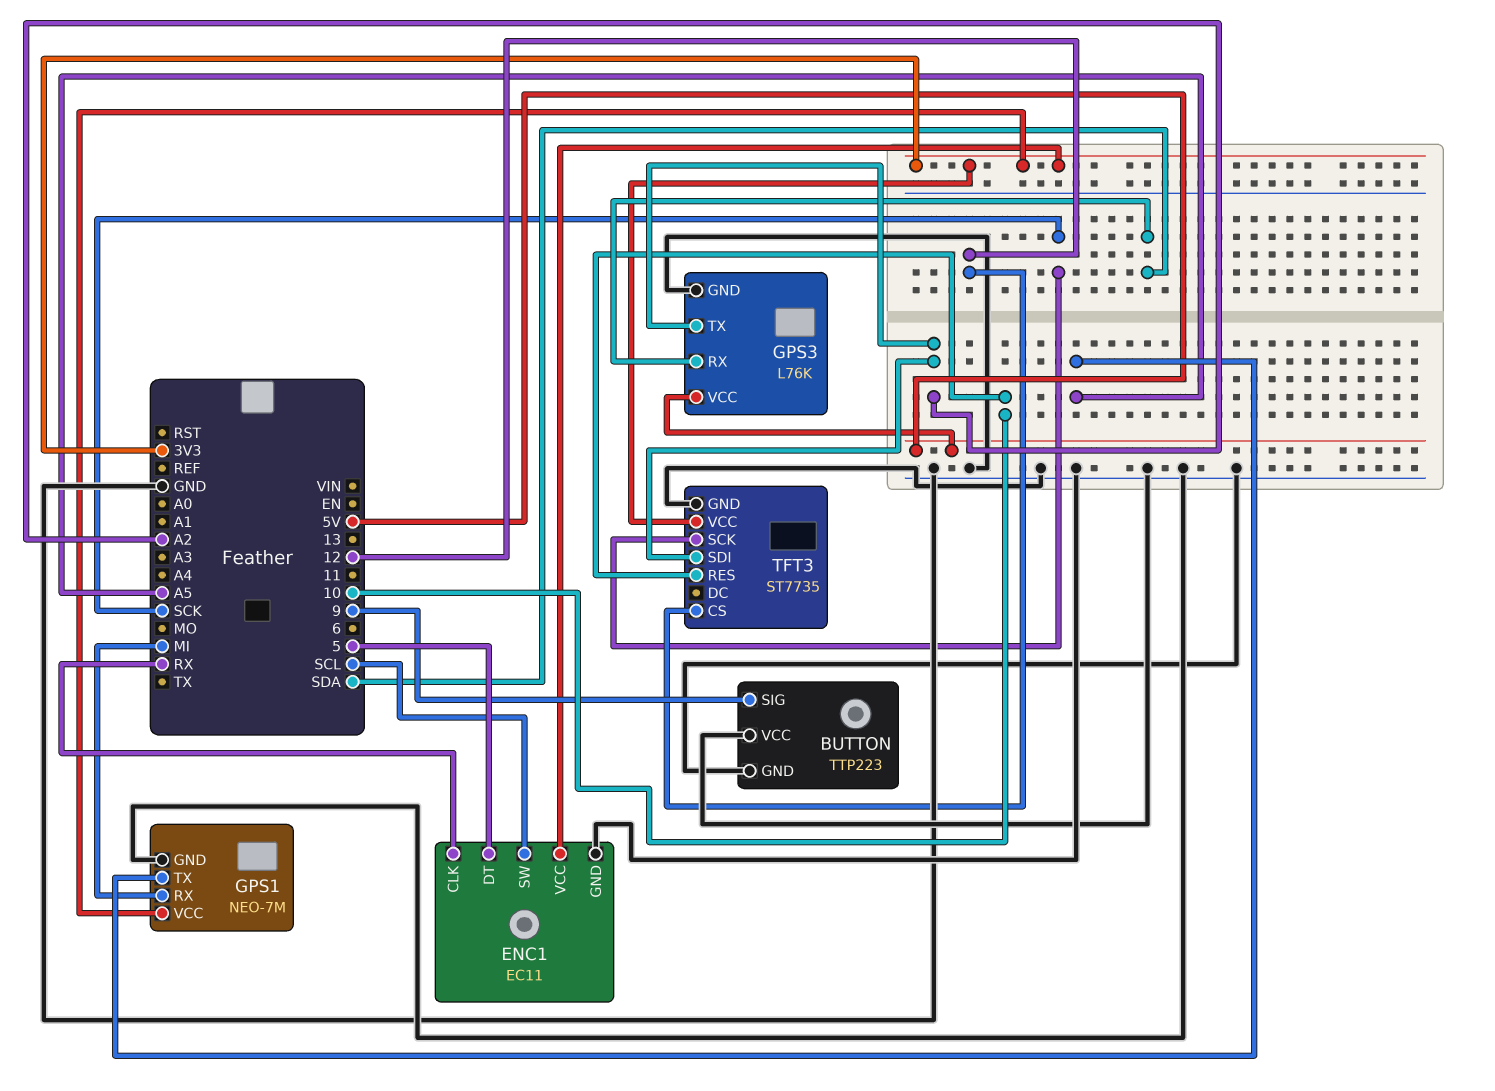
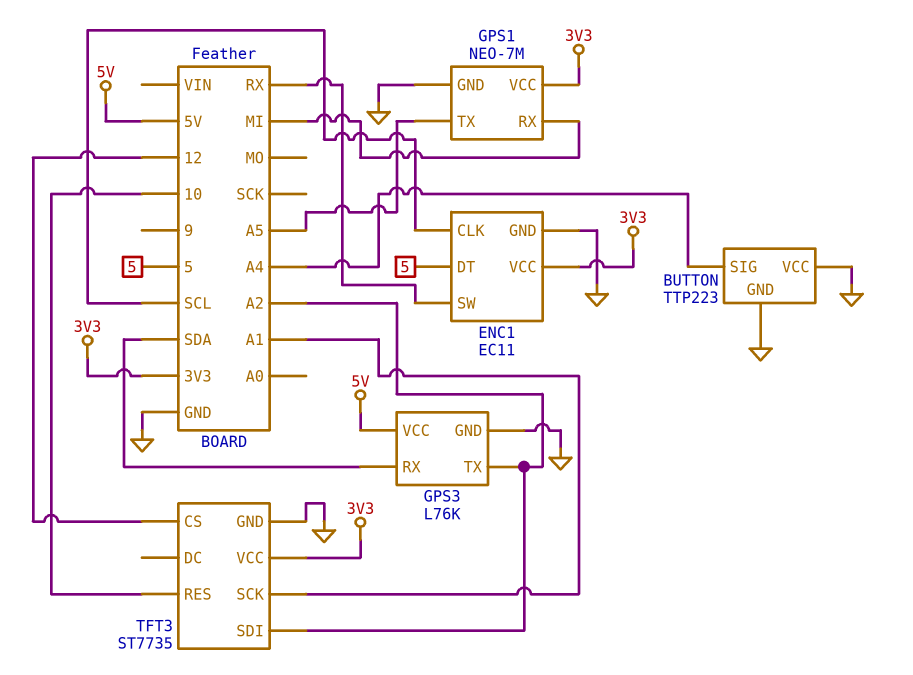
BUTTON pin SIG: 9 -> A4
ENC1 pin CLK: RX -> SCL
ENC1 pin SW: SCL -> RX
TFT3 pin SCK: SCK -> A1

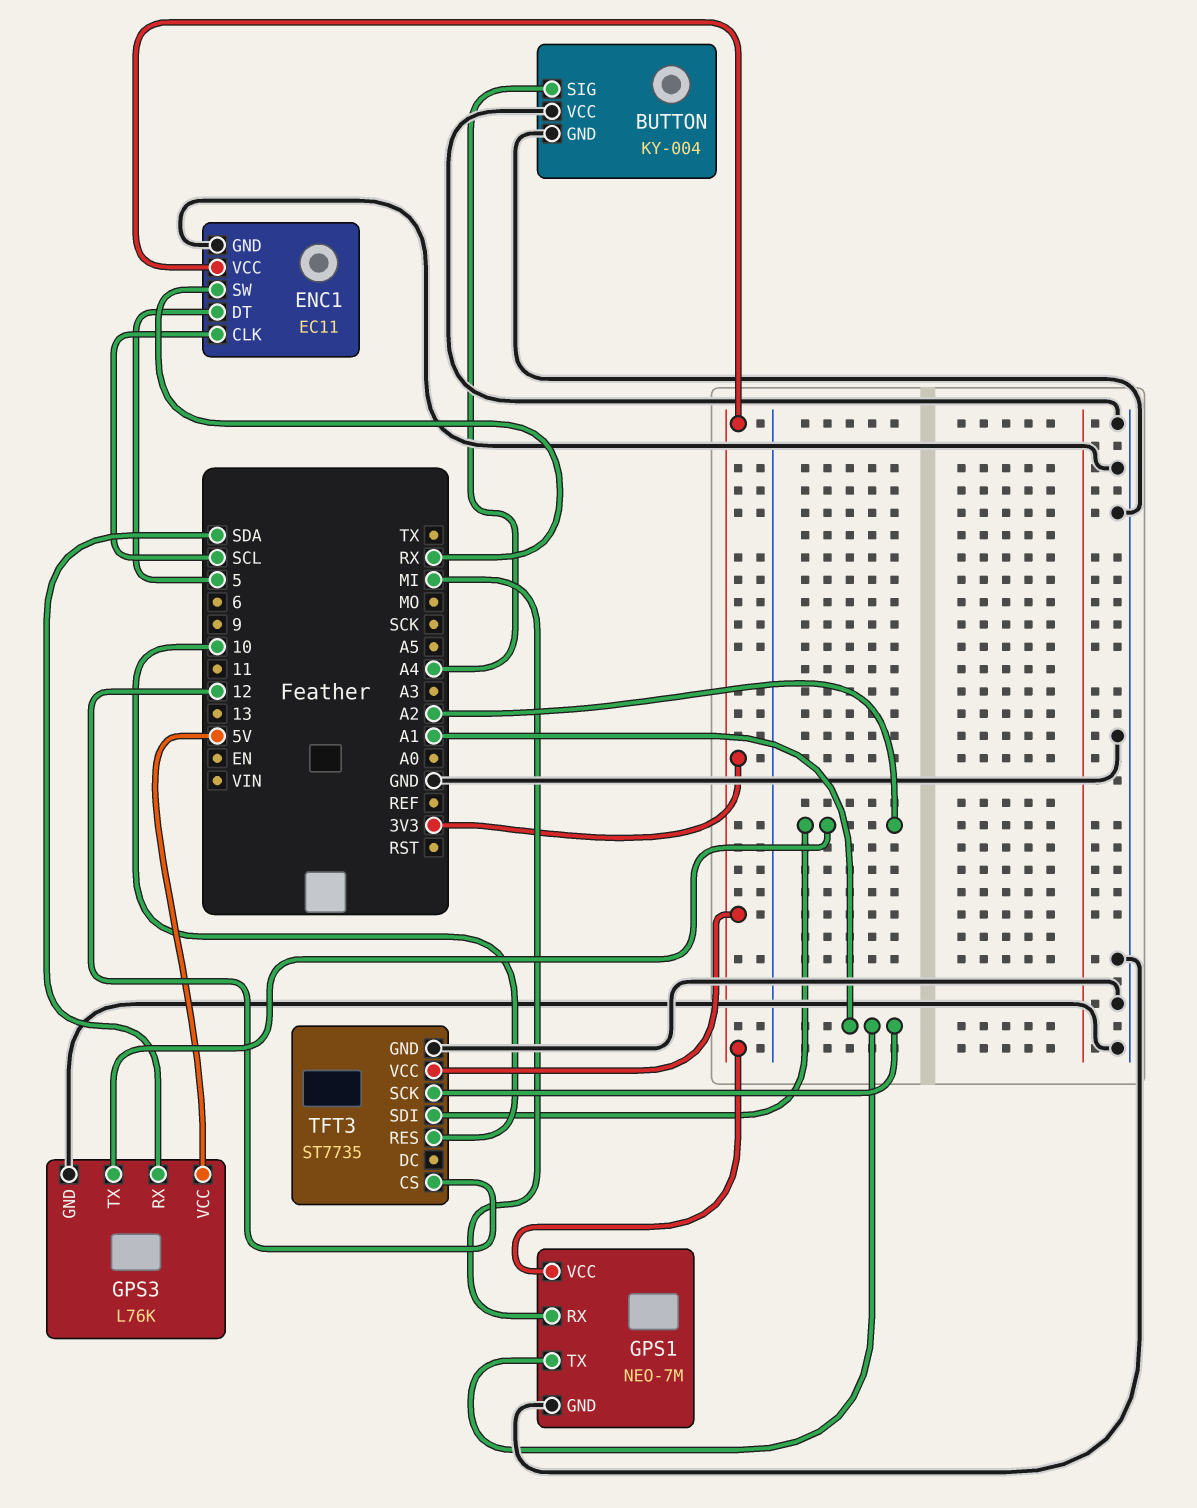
BUTTON: TTP223 -> KY-004
GPS1 pin TX: A5 -> A1

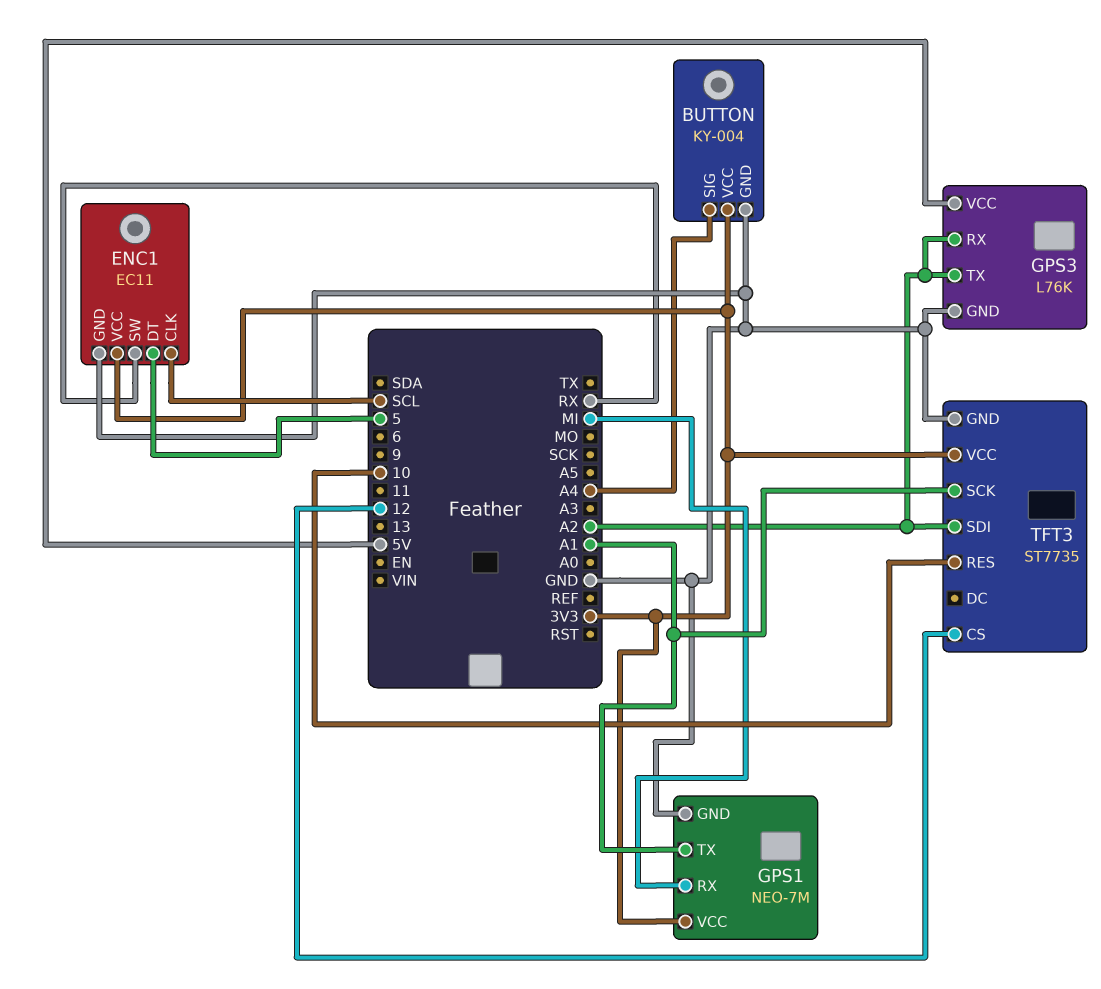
BUTTON pin VCC: GND -> 3V3
GPS3 pin RX: SDA -> A2

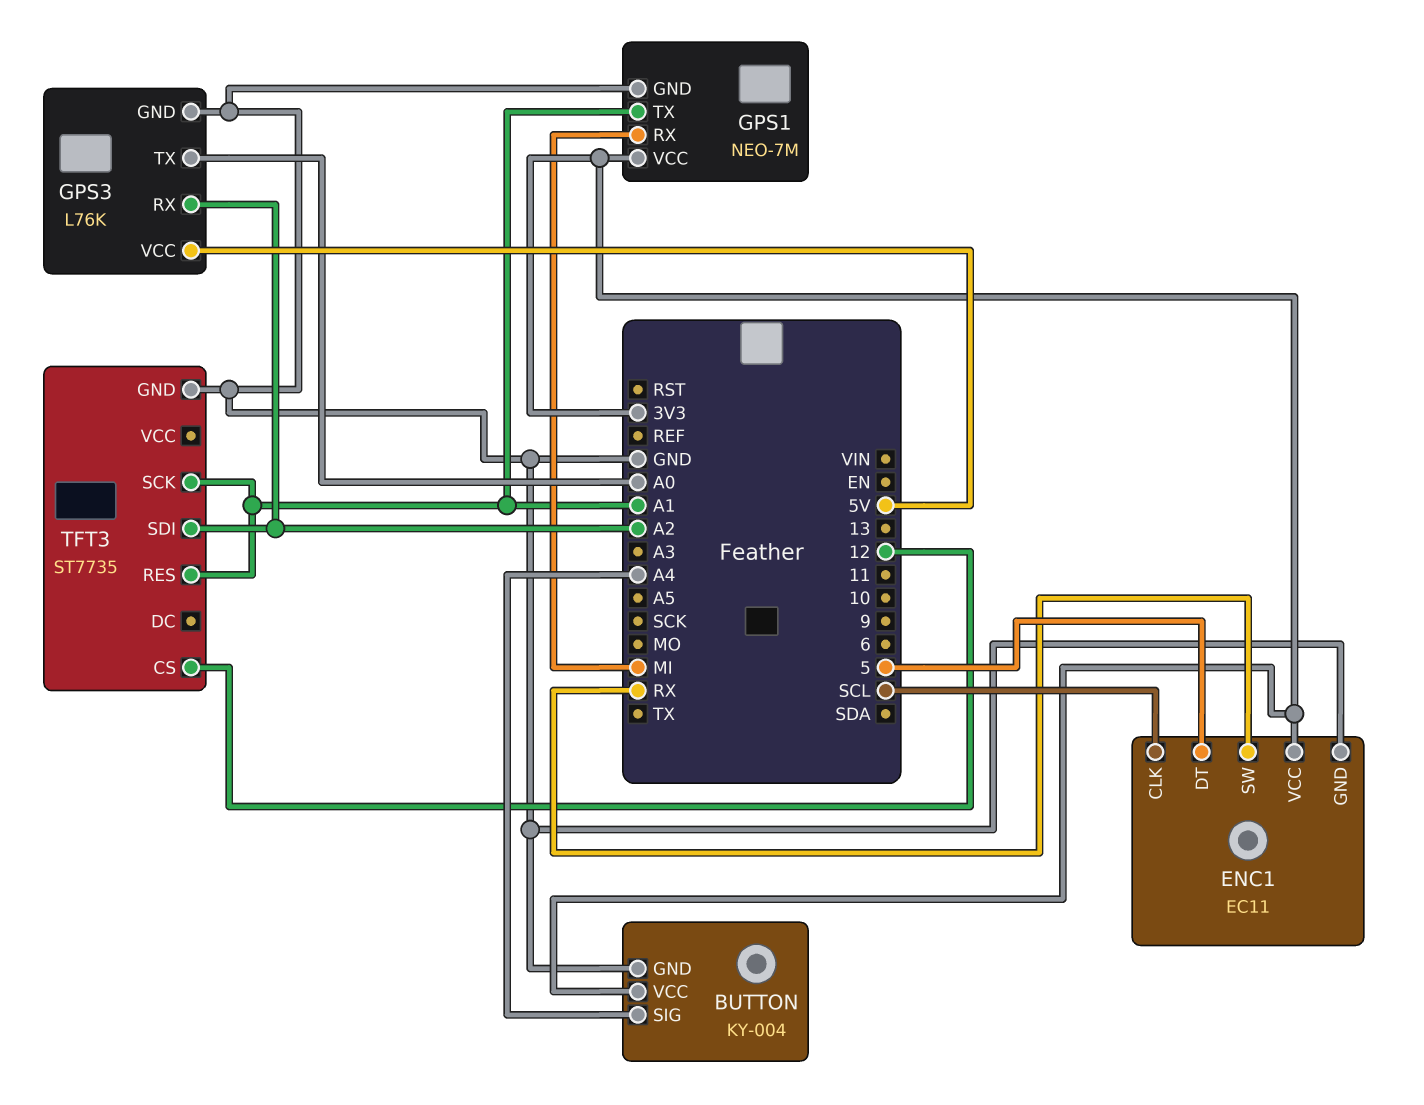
GPS3 pin TX: A2 -> A0
TFT3 pin RES: 10 -> A1
TFT3 pin VCC: 3V3 -> none

